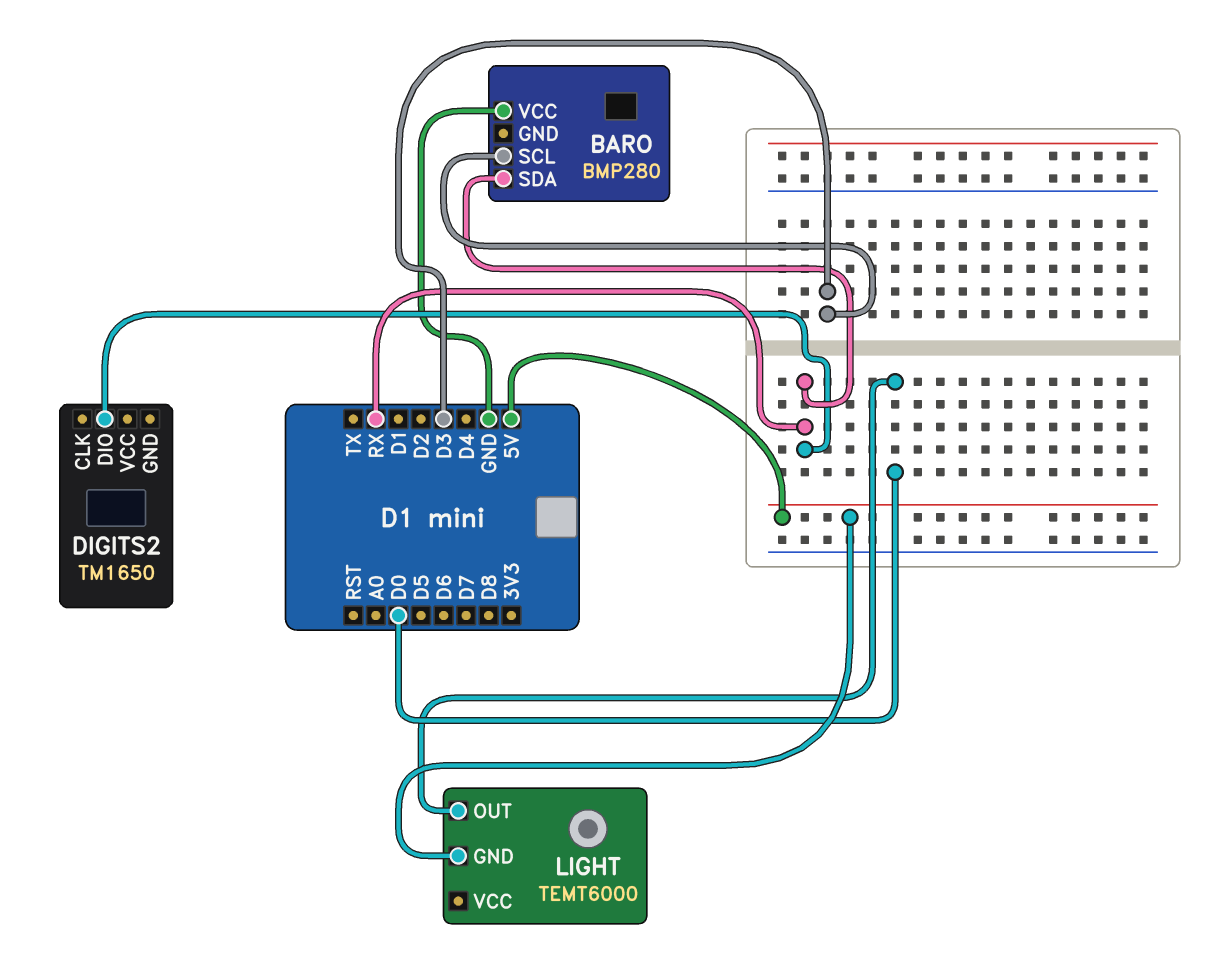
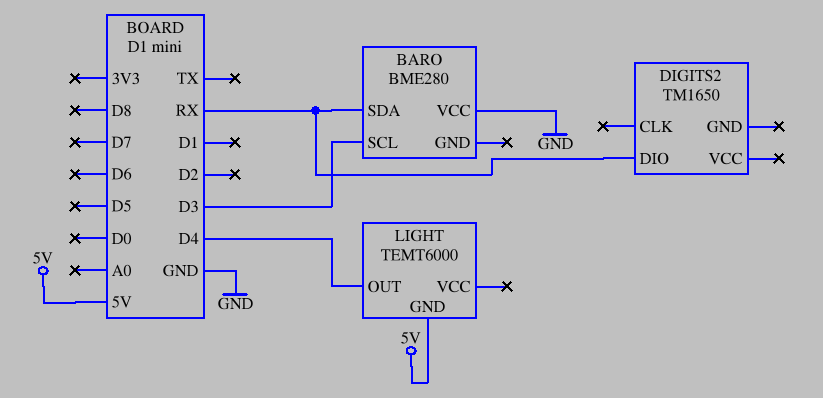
BARO: BMP280 -> BME280
LIGHT pin OUT: D0 -> D4

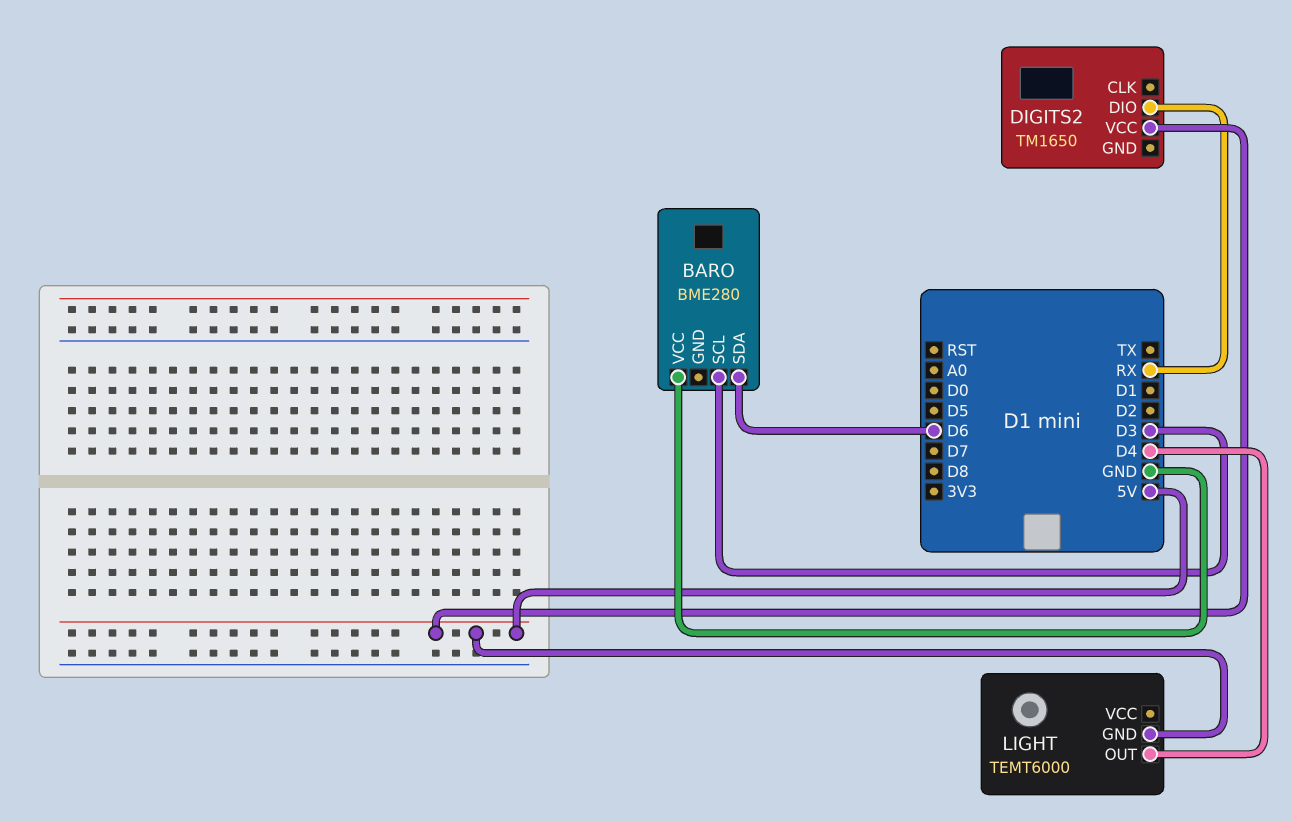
BARO pin SDA: RX -> D6
DIGITS2 pin VCC: none -> 5V

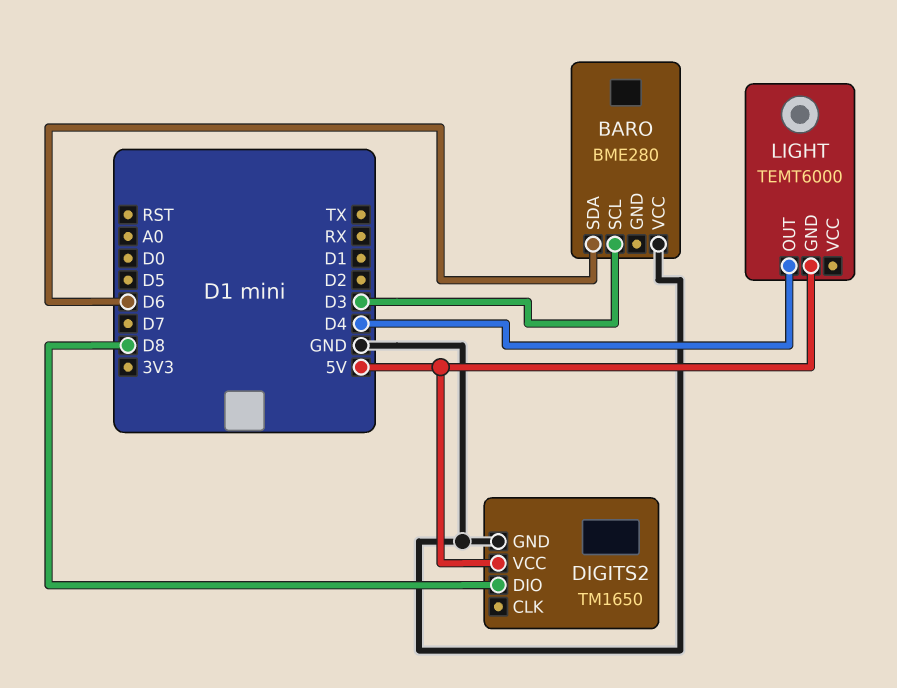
DIGITS2 pin DIO: RX -> D8
DIGITS2 pin GND: none -> GND

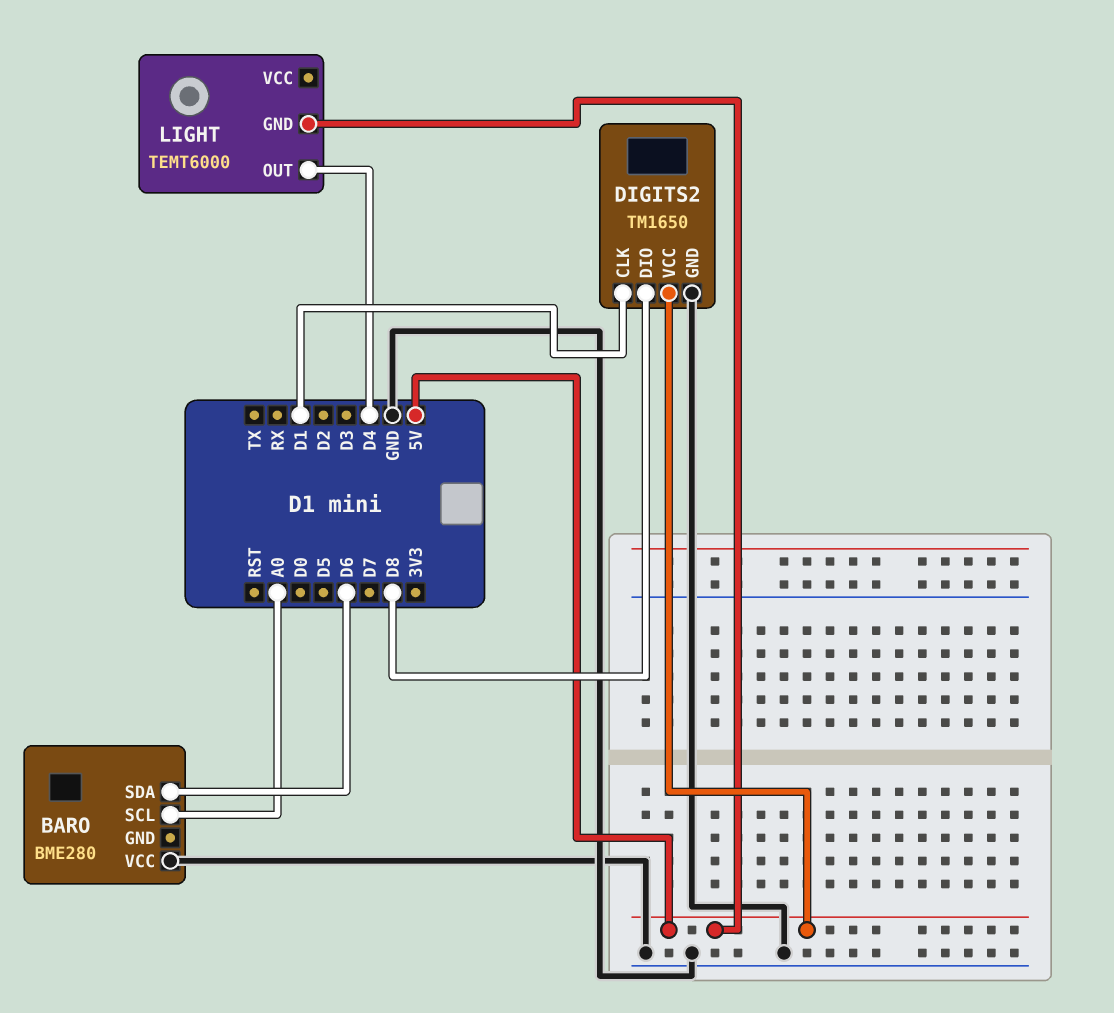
BARO pin SCL: D3 -> A0
DIGITS2 pin CLK: none -> D1

